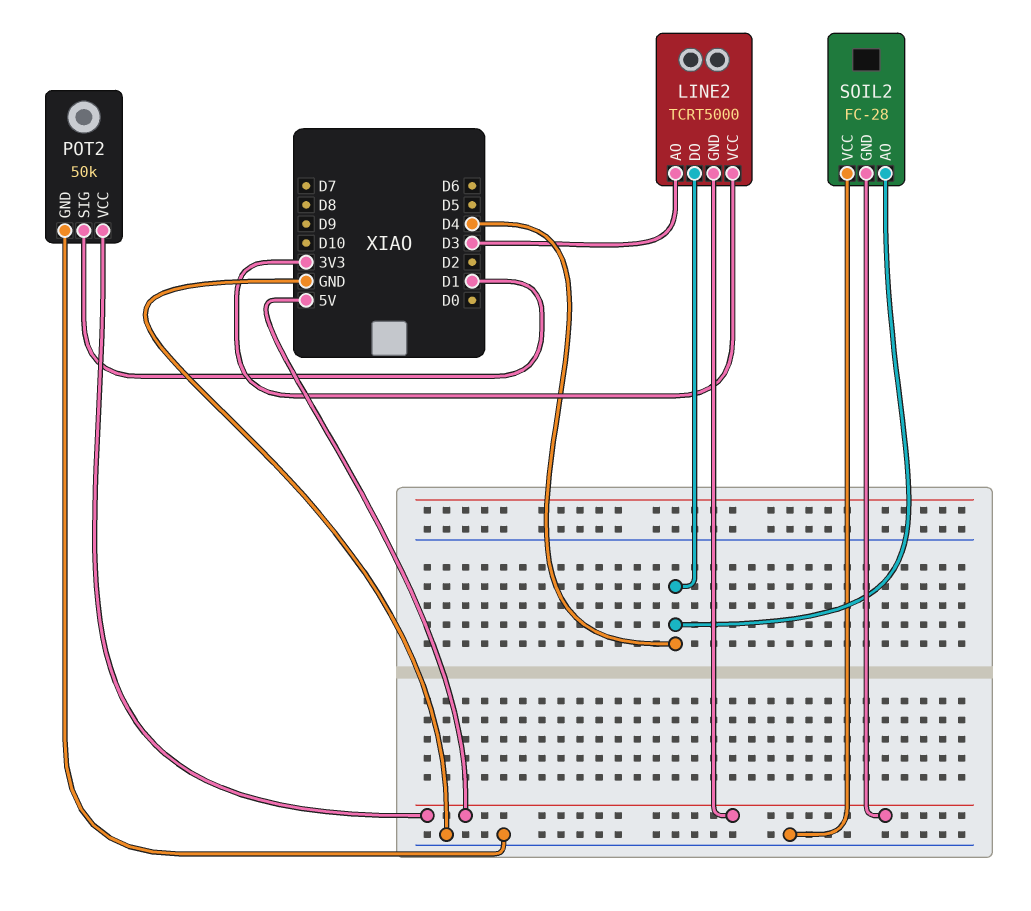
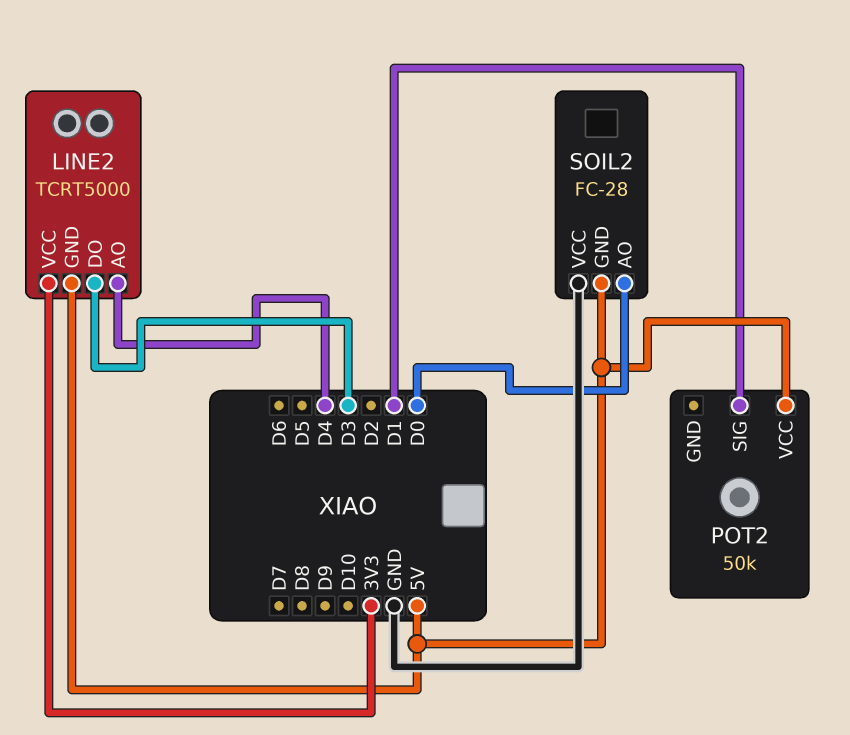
LINE2 pin AO: D3 -> D4
LINE2 pin DO: D4 -> D3
POT2 pin GND: GND -> none
SOIL2 pin AO: D4 -> D0

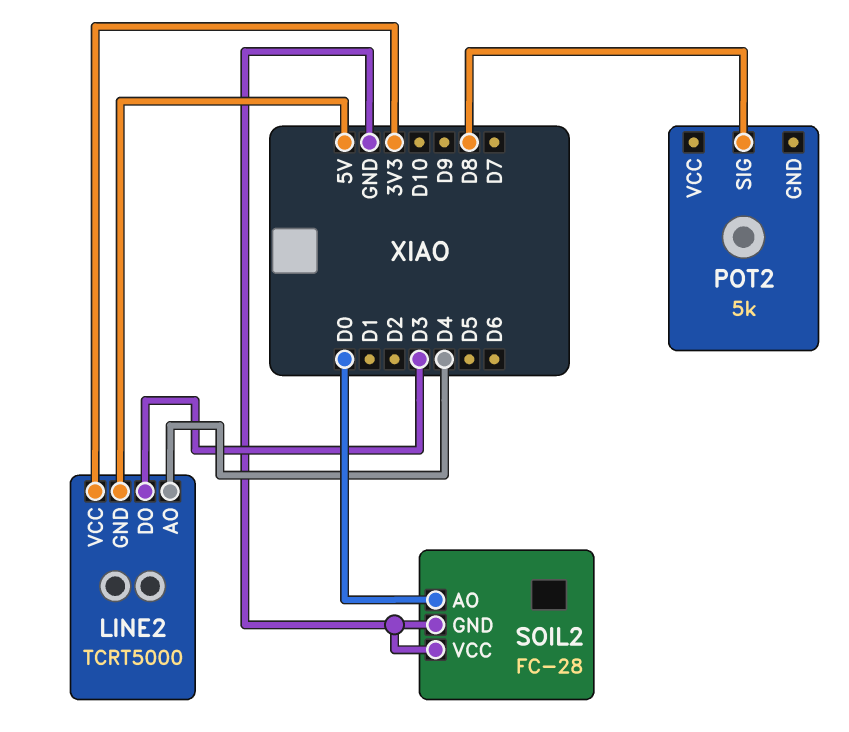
POT2: 50k -> 5k
POT2 pin SIG: D1 -> D8
POT2 pin VCC: 5V -> none
SOIL2 pin GND: 5V -> GND

